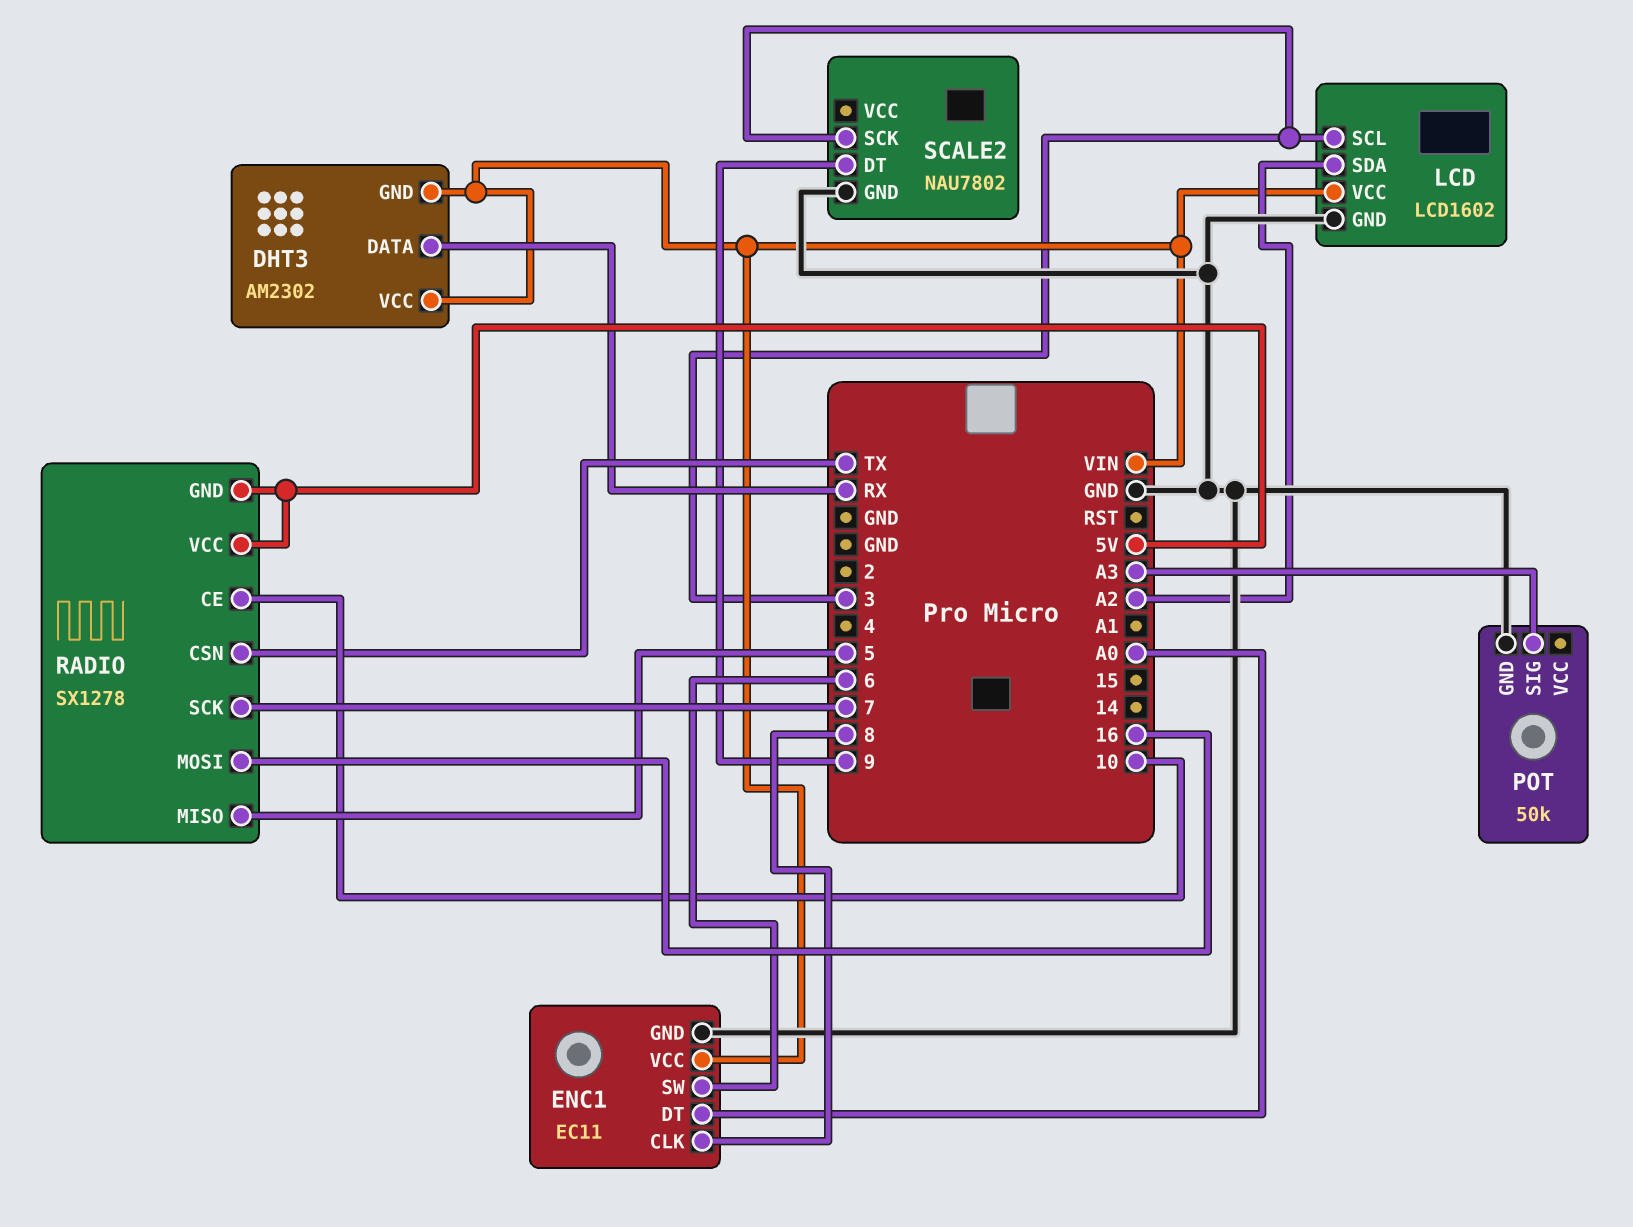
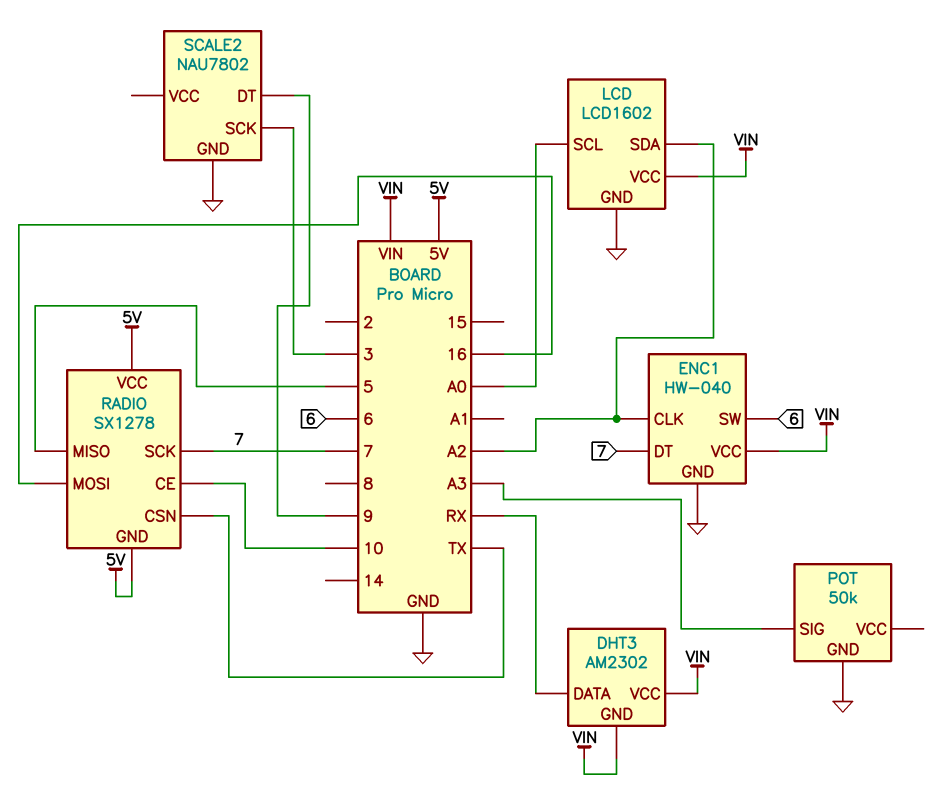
ENC1: EC11 -> HW-040
ENC1 pin CLK: 8 -> A2
ENC1 pin DT: A0 -> 7
LCD pin SCL: 3 -> A0

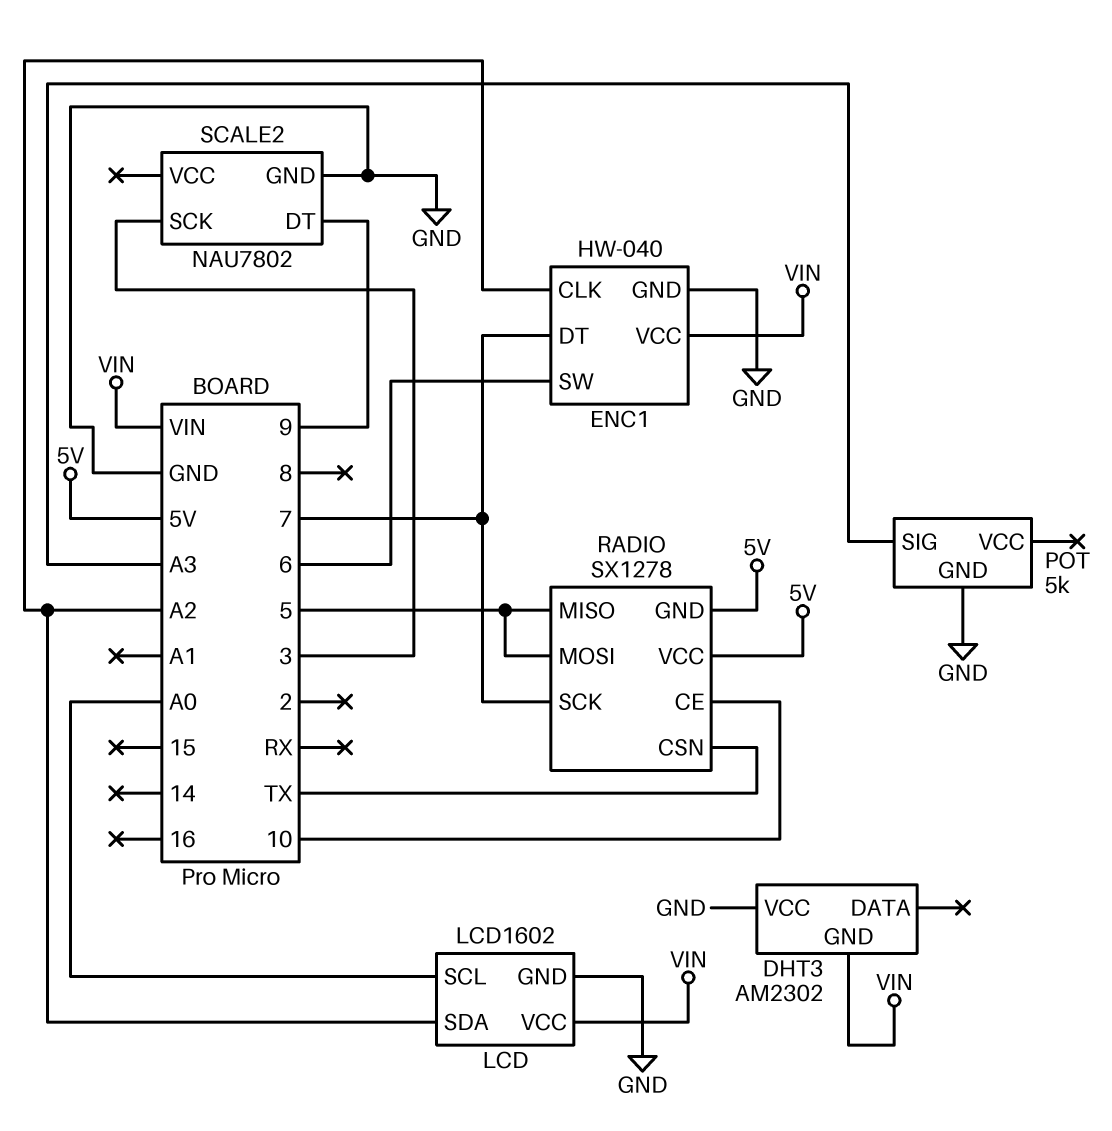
DHT3 pin DATA: RX -> none
DHT3 pin VCC: VIN -> GND
POT: 50k -> 5k
RADIO pin MOSI: 16 -> 5

